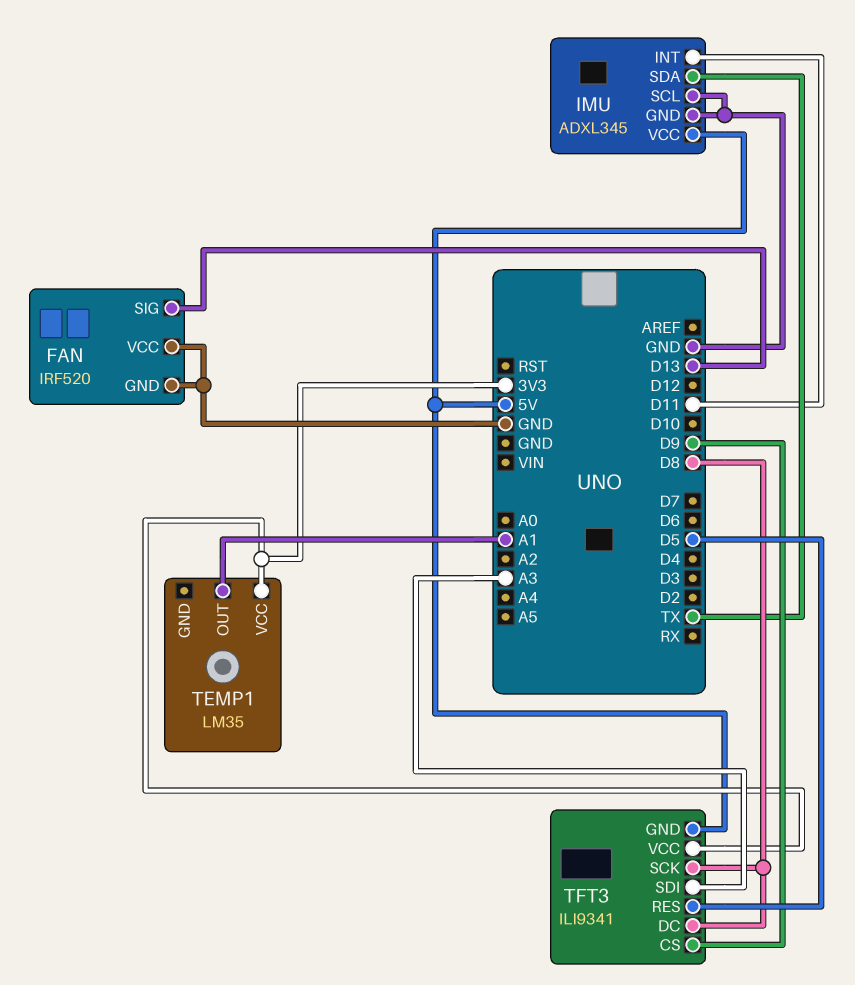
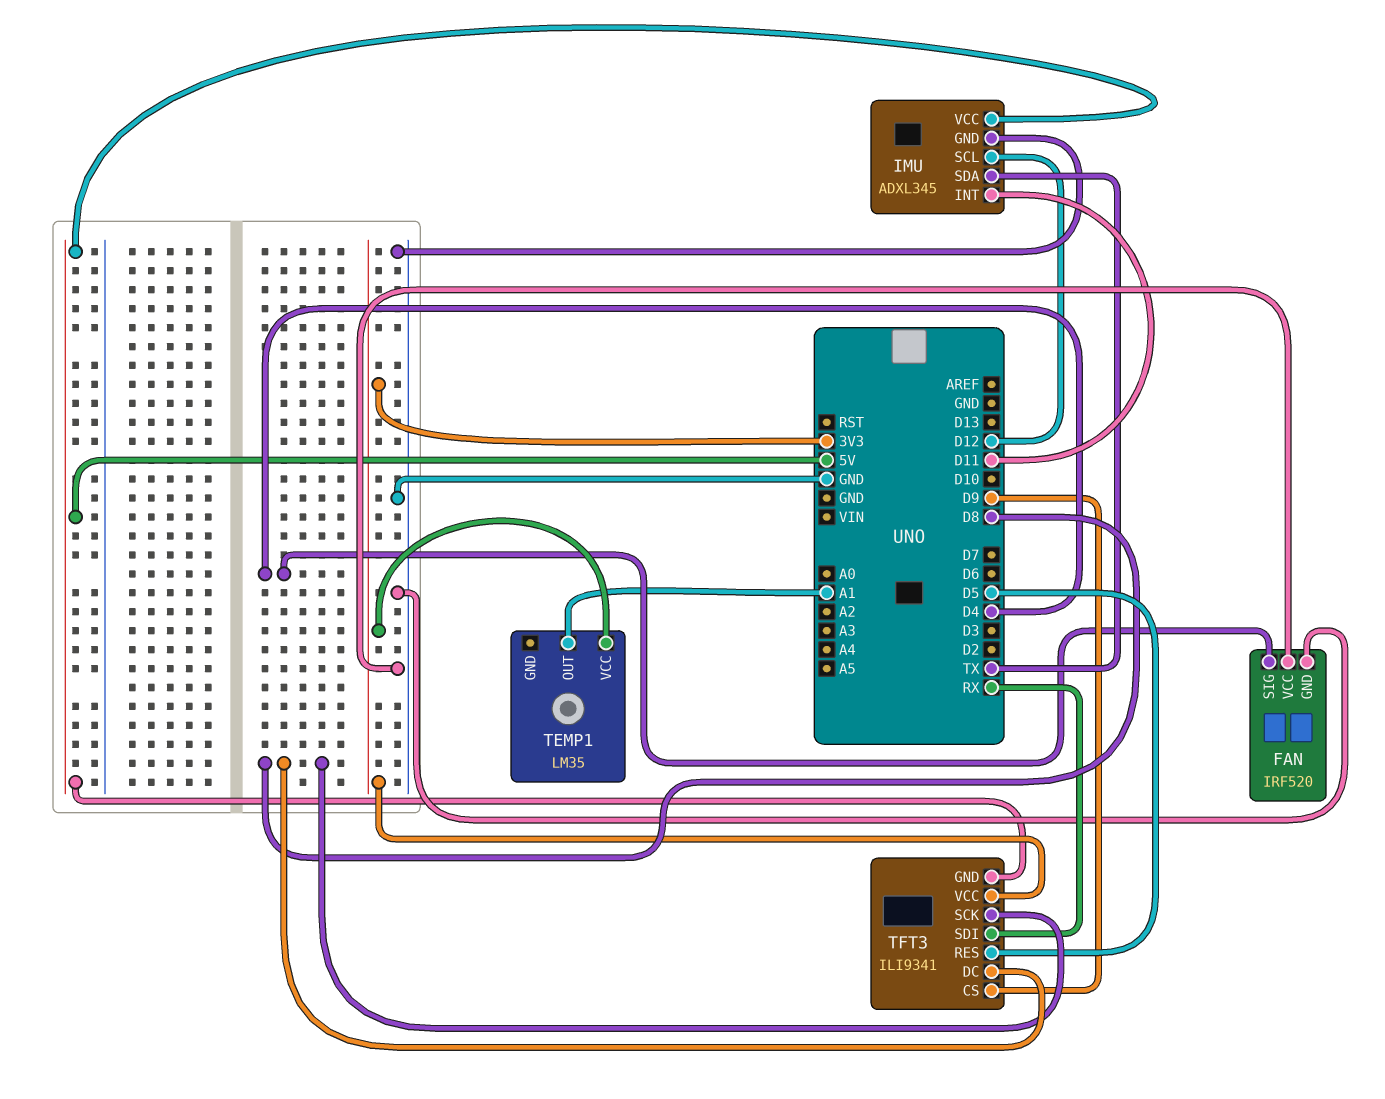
FAN pin SIG: D13 -> D4
IMU pin SCL: GND -> D12
TFT3 pin SDI: A3 -> RX

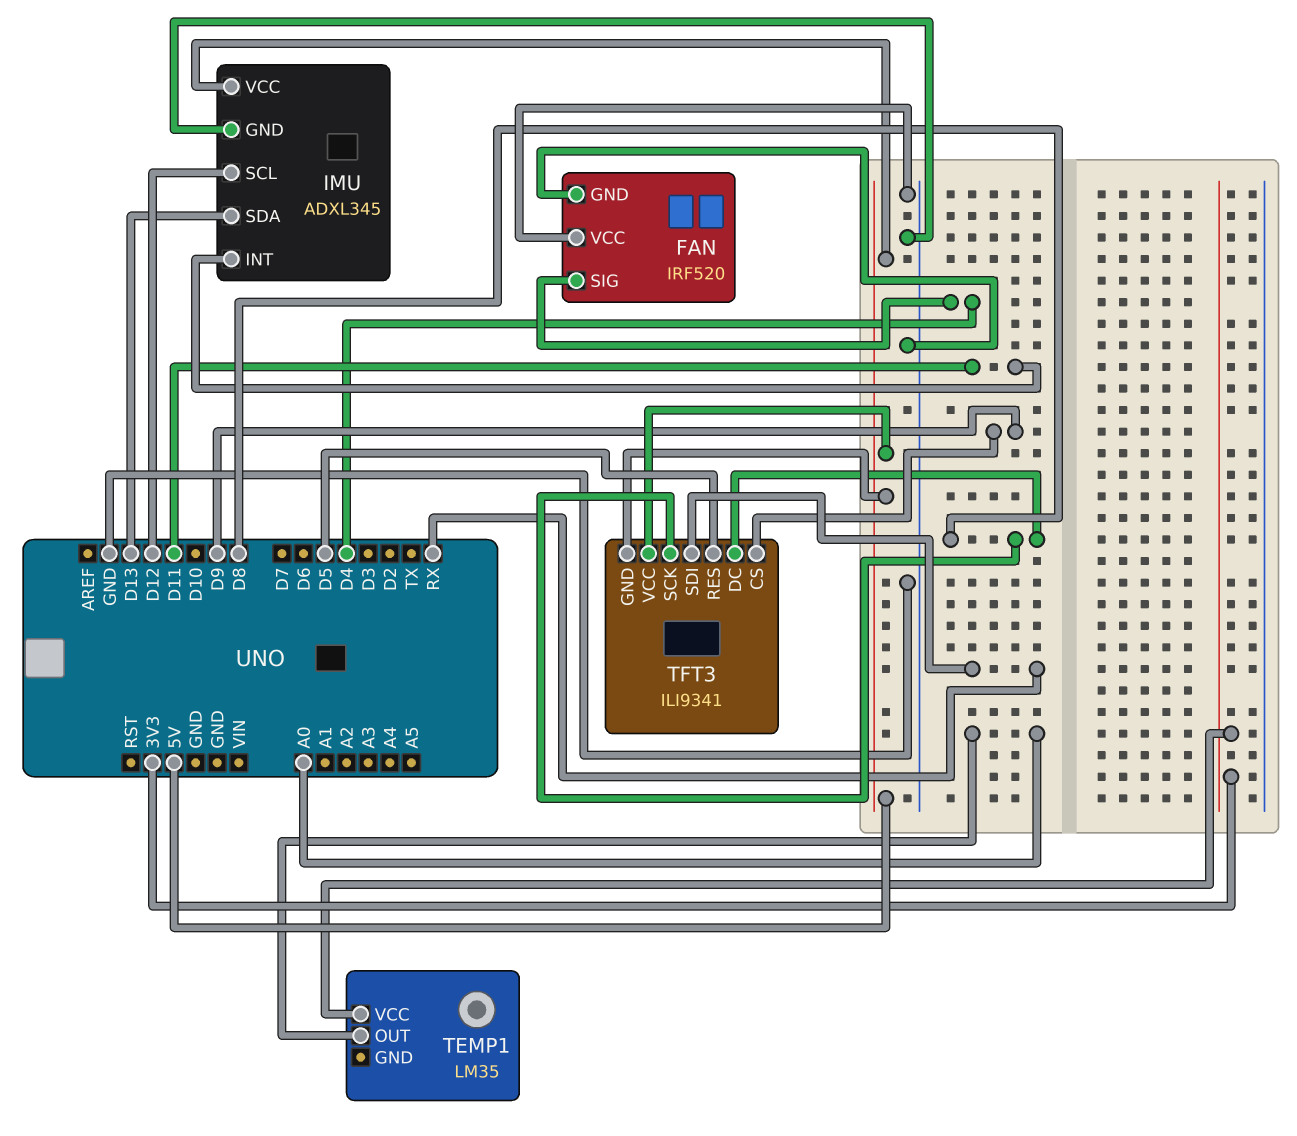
IMU pin SDA: TX -> D13
TEMP1 pin OUT: A1 -> A0
TFT3 pin VCC: 3V3 -> 5V

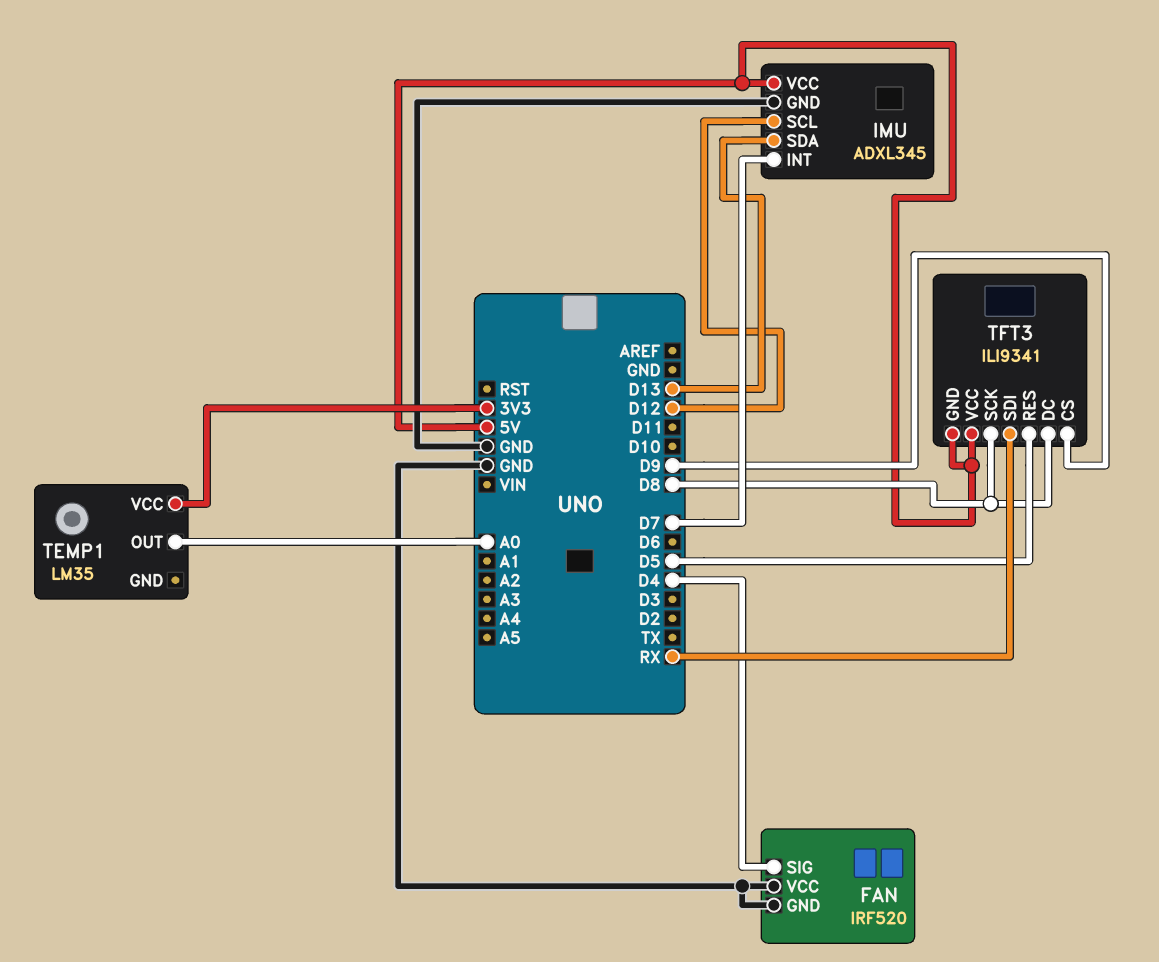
IMU pin INT: D11 -> D7

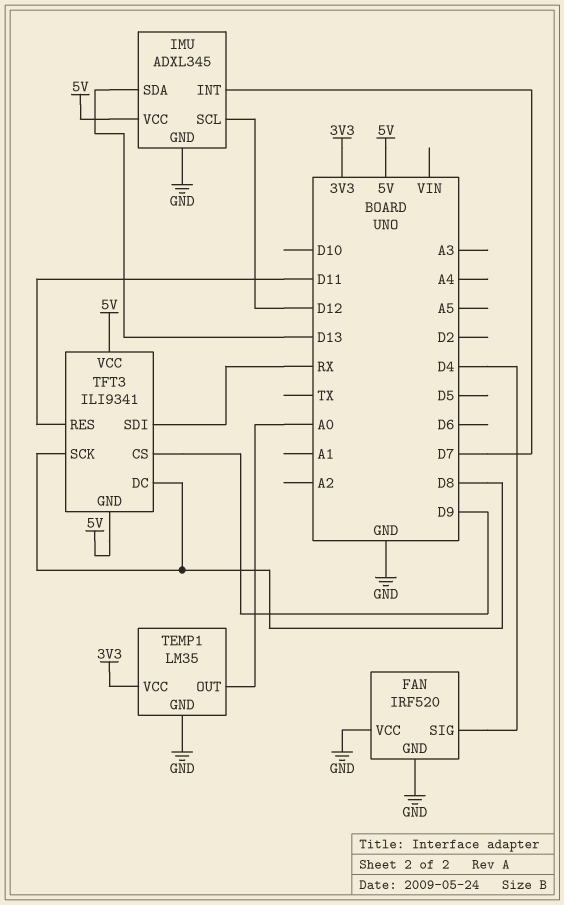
TEMP1 pin GND: none -> GND
TFT3 pin RES: D5 -> D11

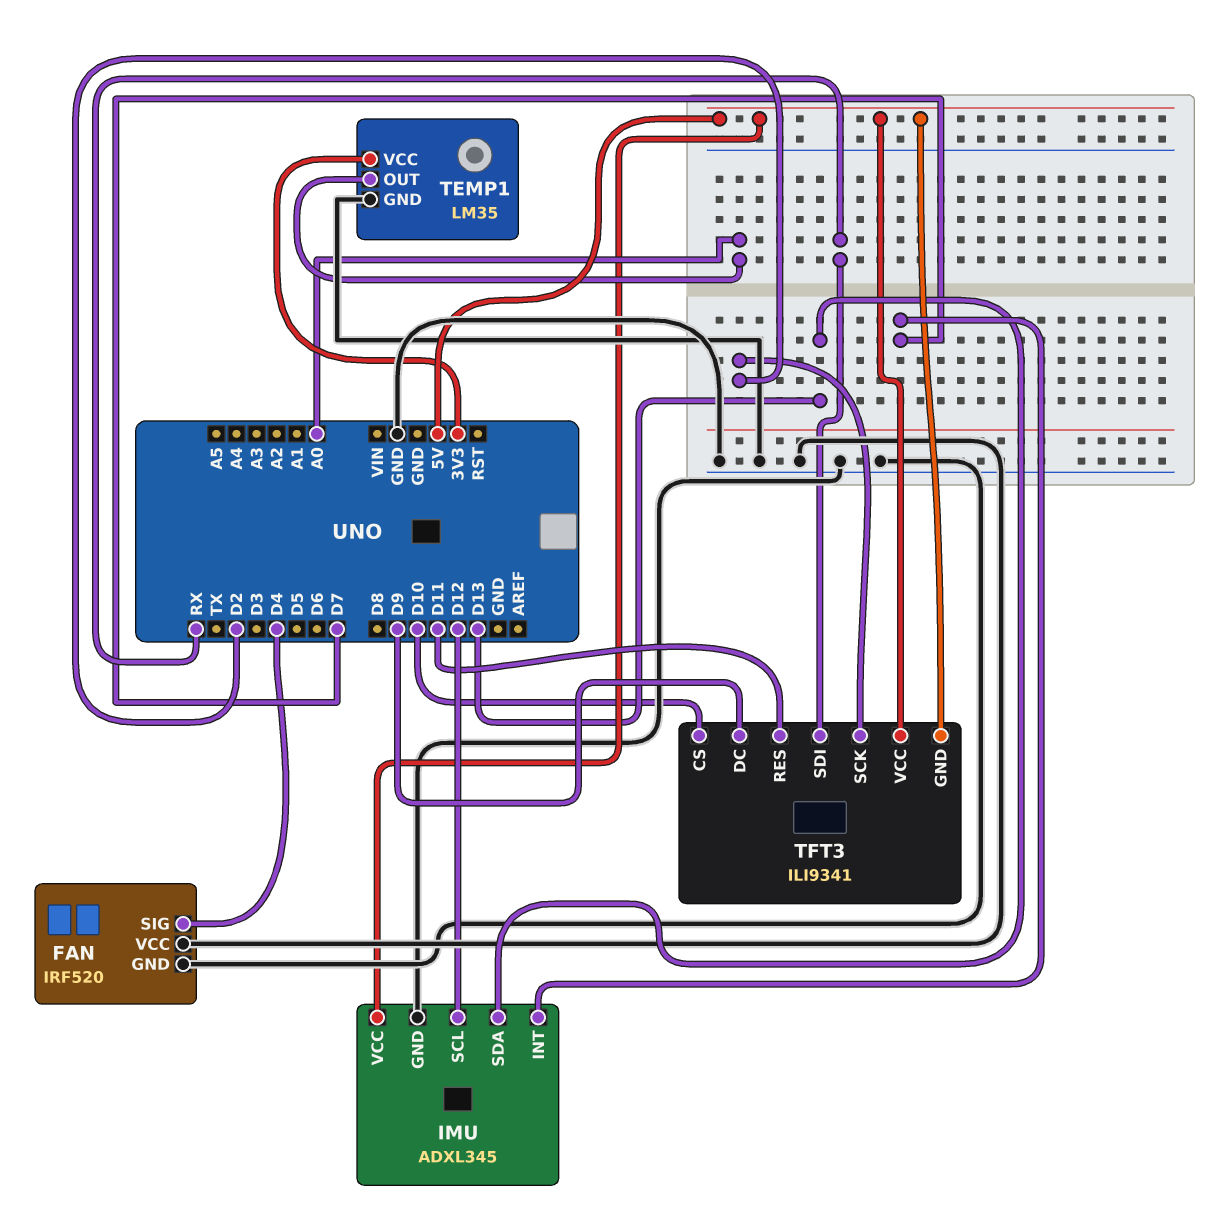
TFT3 pin CS: D9 -> D10
TFT3 pin DC: D8 -> D9
TFT3 pin SCK: D8 -> D2

